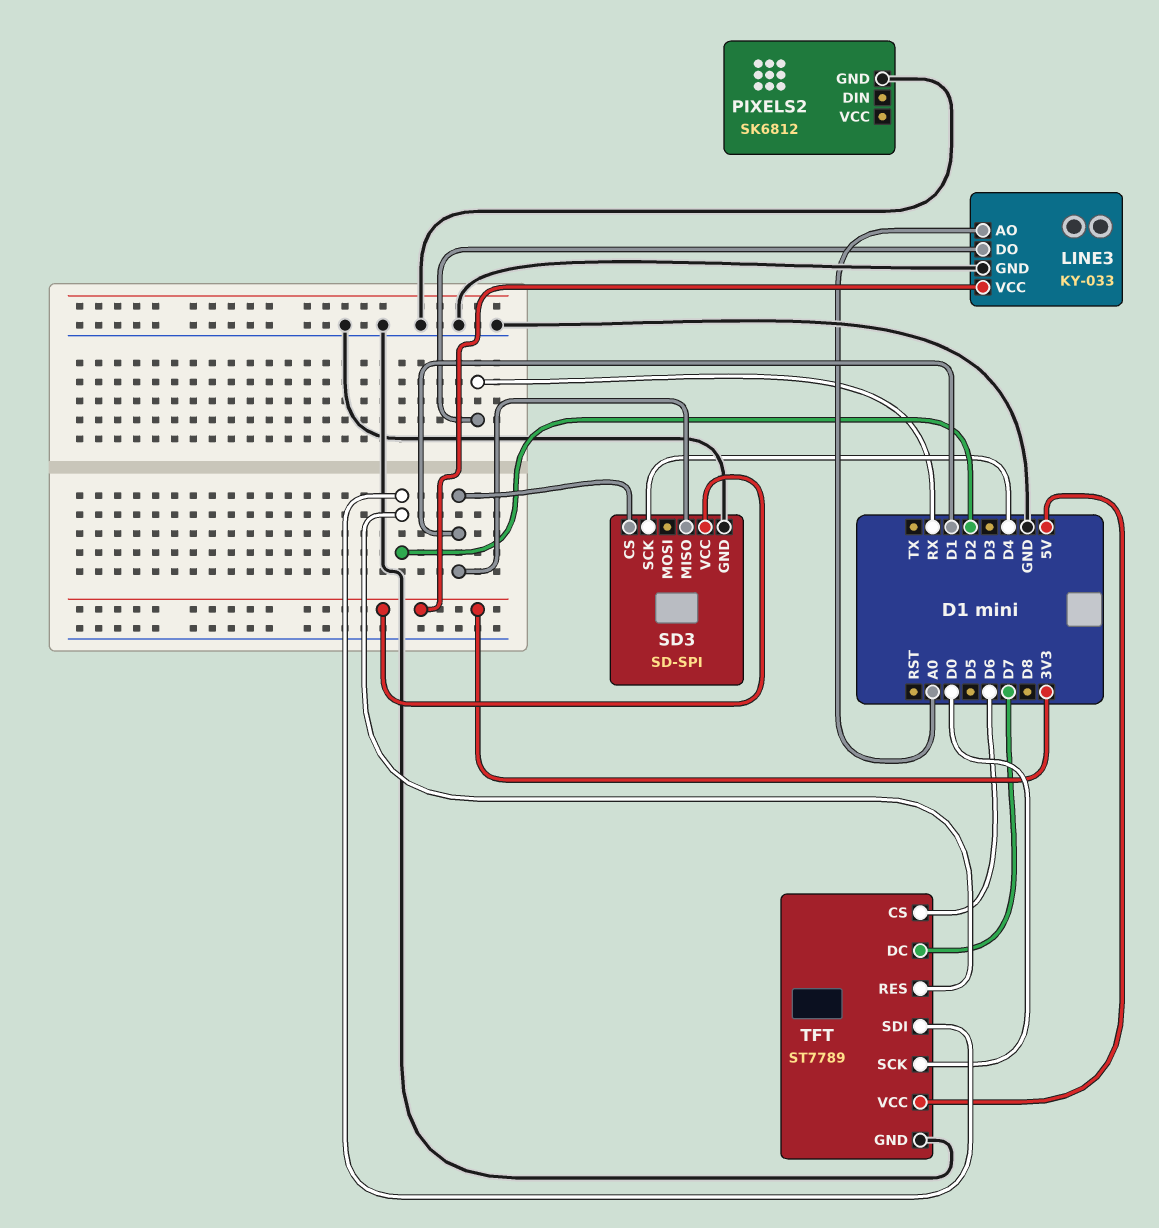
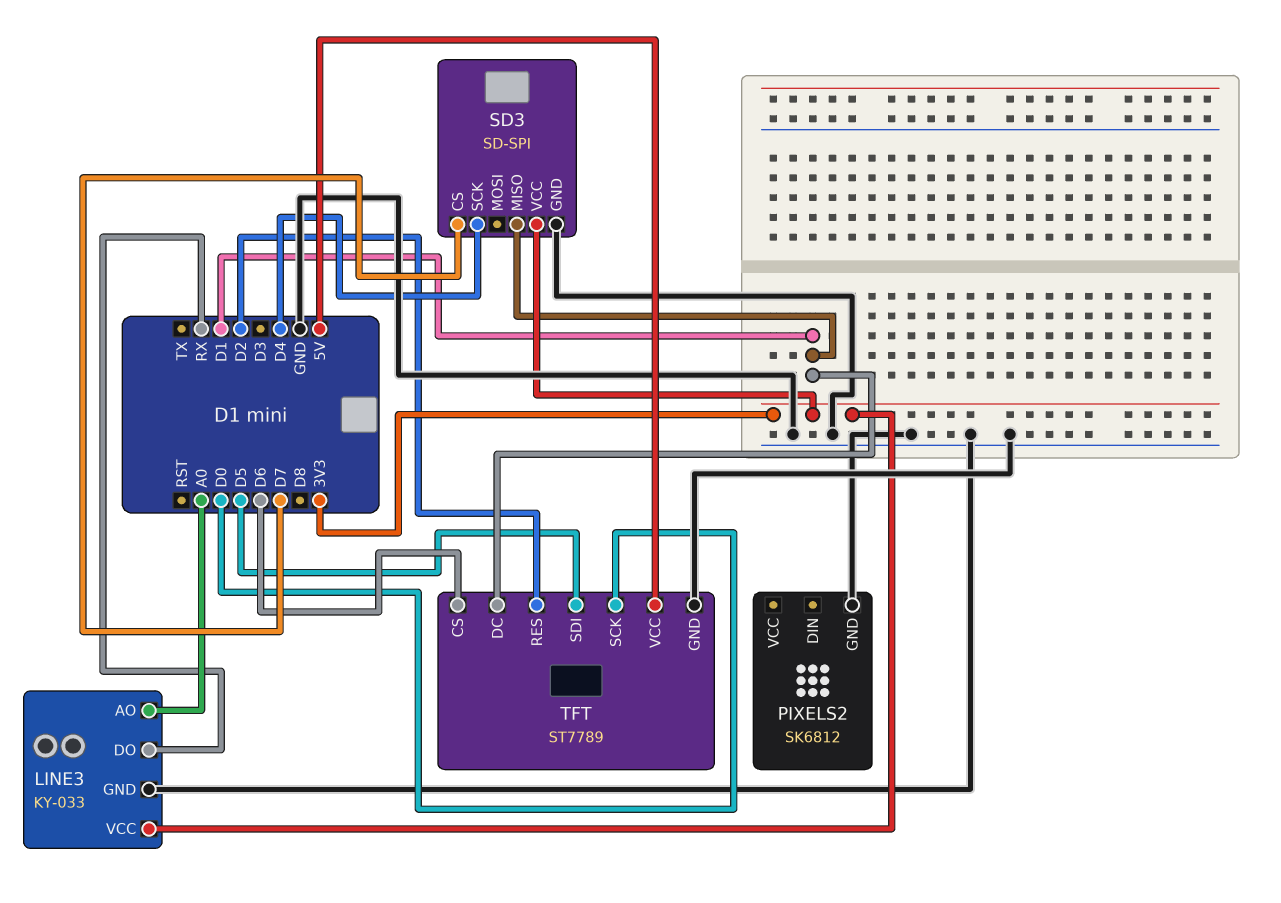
SD3 pin CS: D1 -> D7
TFT pin DC: D7 -> D1
TFT pin SDI: D2 -> D5

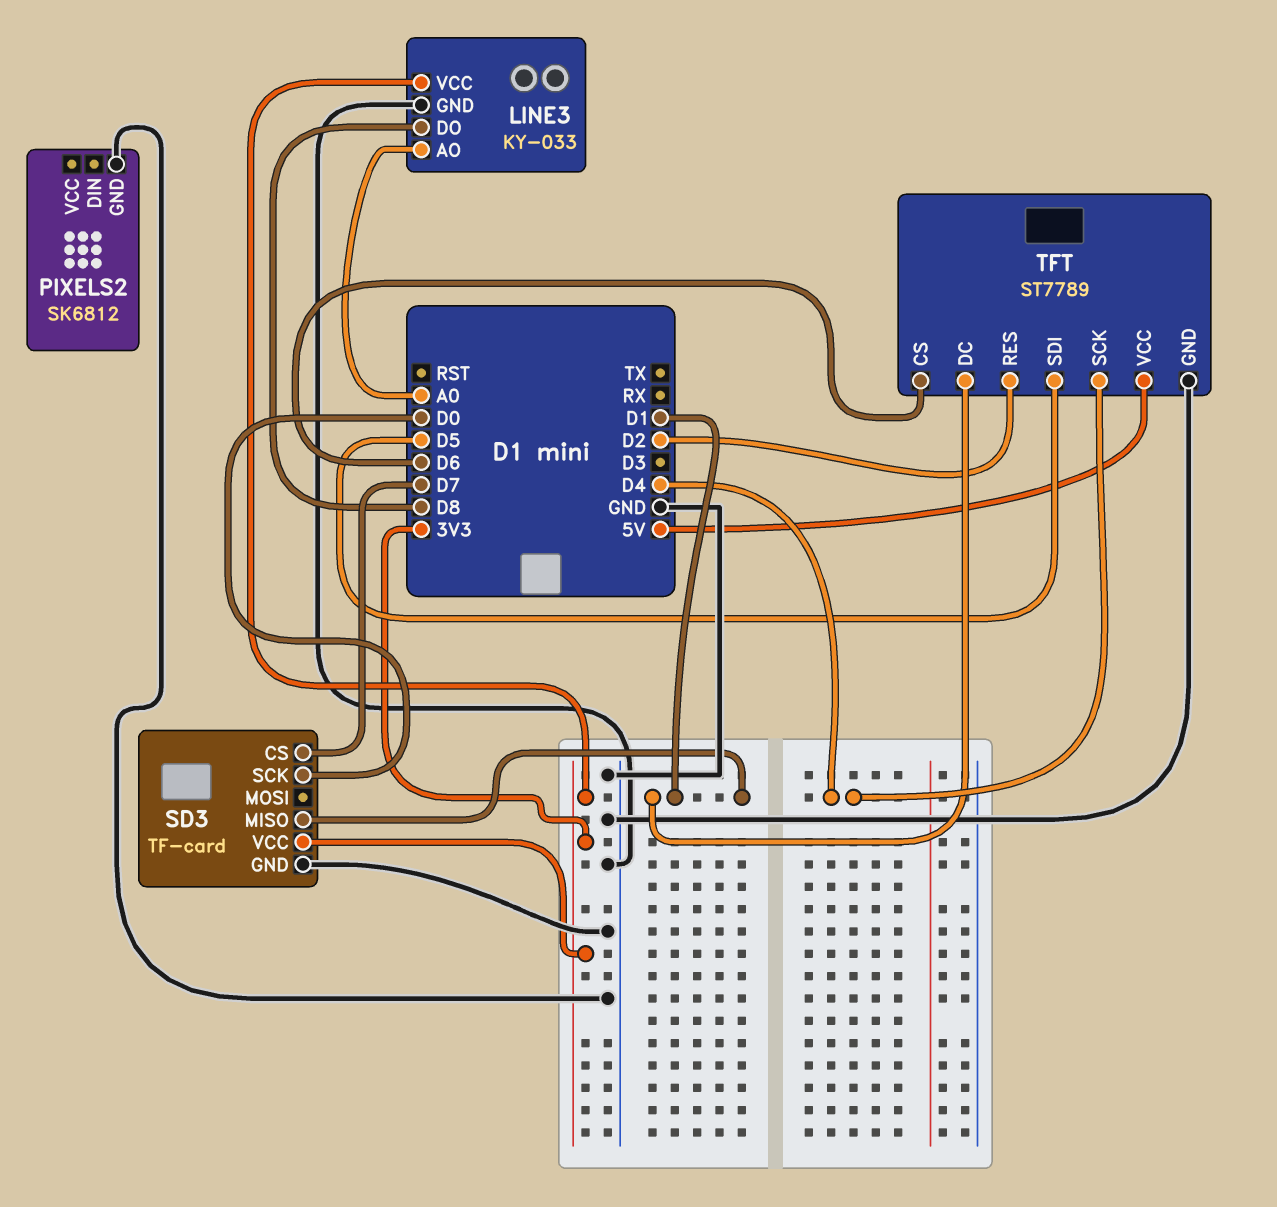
LINE3 pin DO: RX -> D8
SD3: SD-SPI -> TF-card
SD3 pin SCK: D4 -> D0
TFT pin SCK: D0 -> D4

